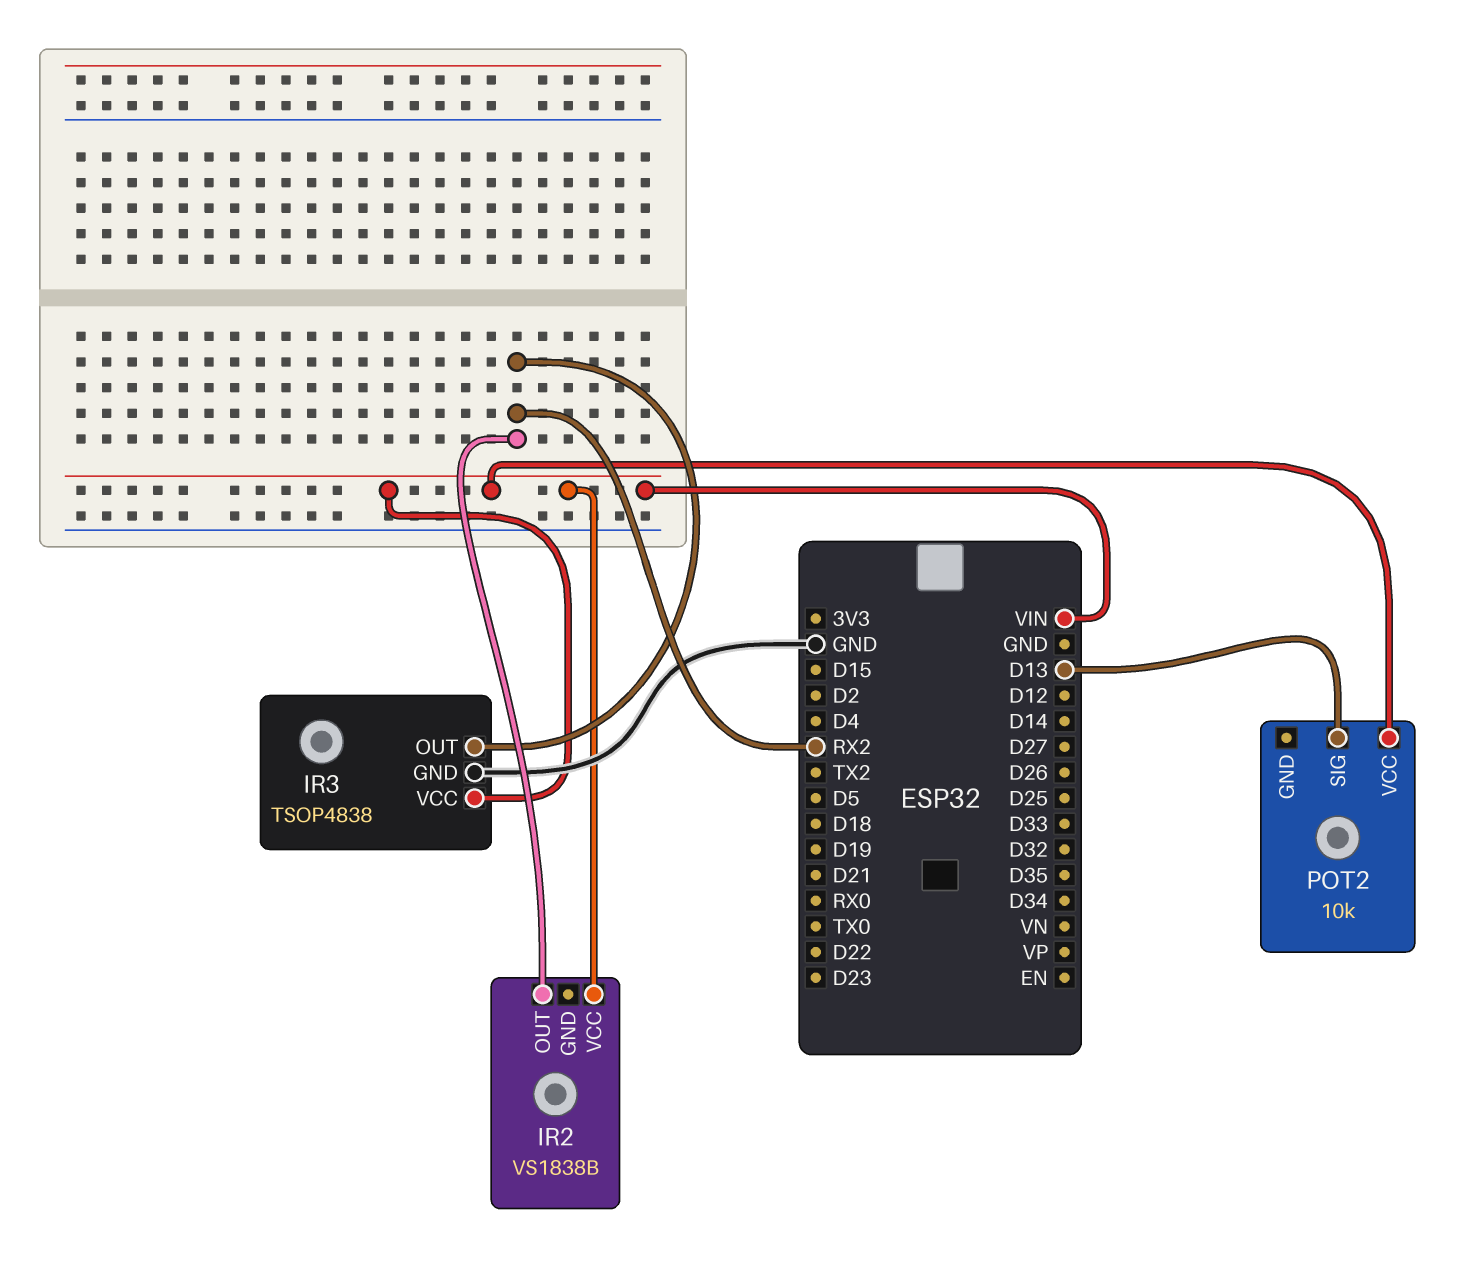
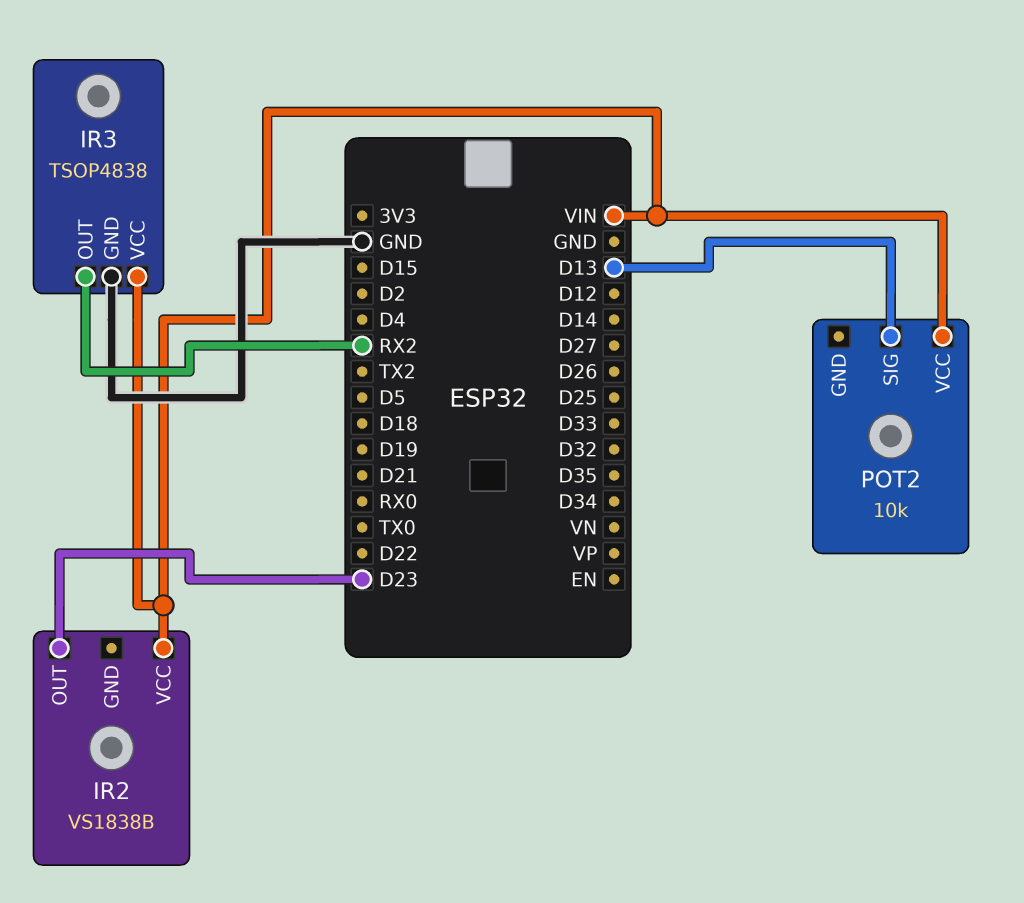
IR2 pin OUT: RX2 -> D23

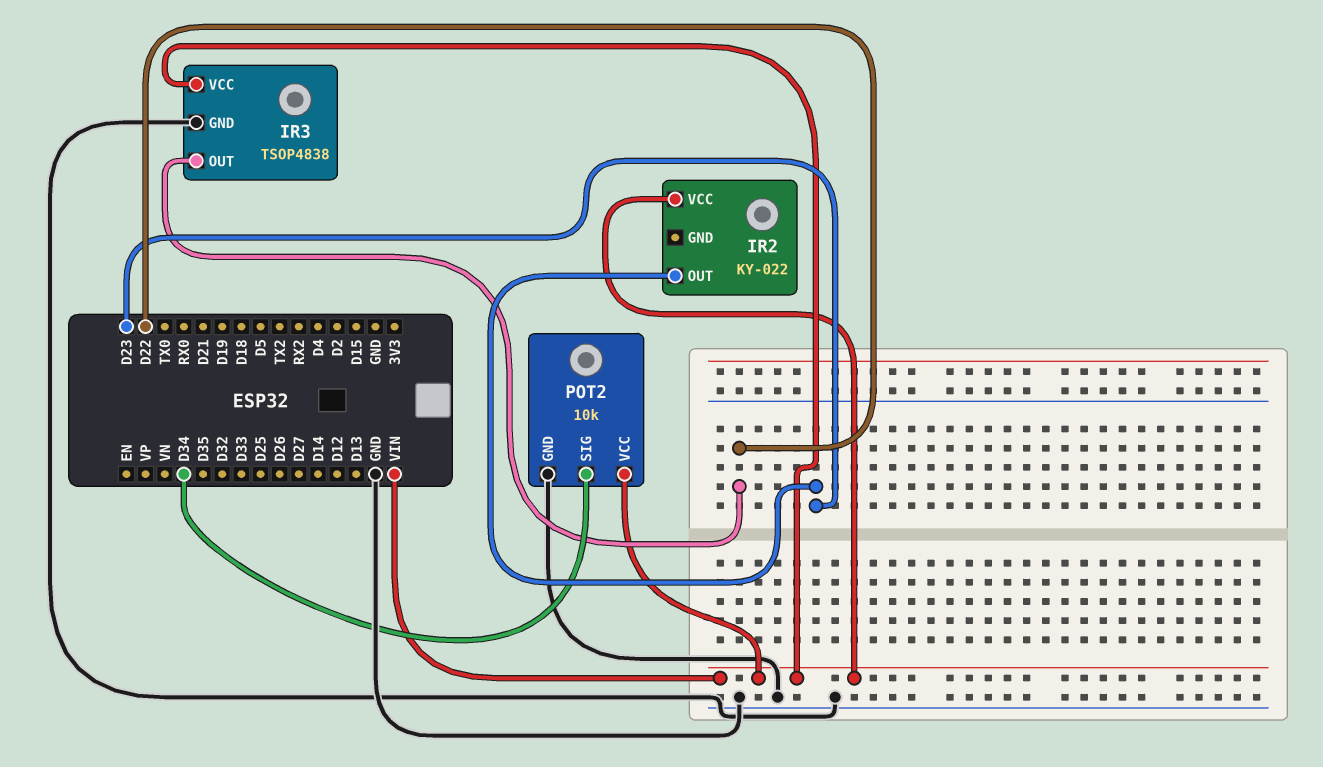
IR2: VS1838B -> KY-022
IR3 pin OUT: RX2 -> D22
POT2 pin GND: none -> GND
POT2 pin SIG: D13 -> D34

